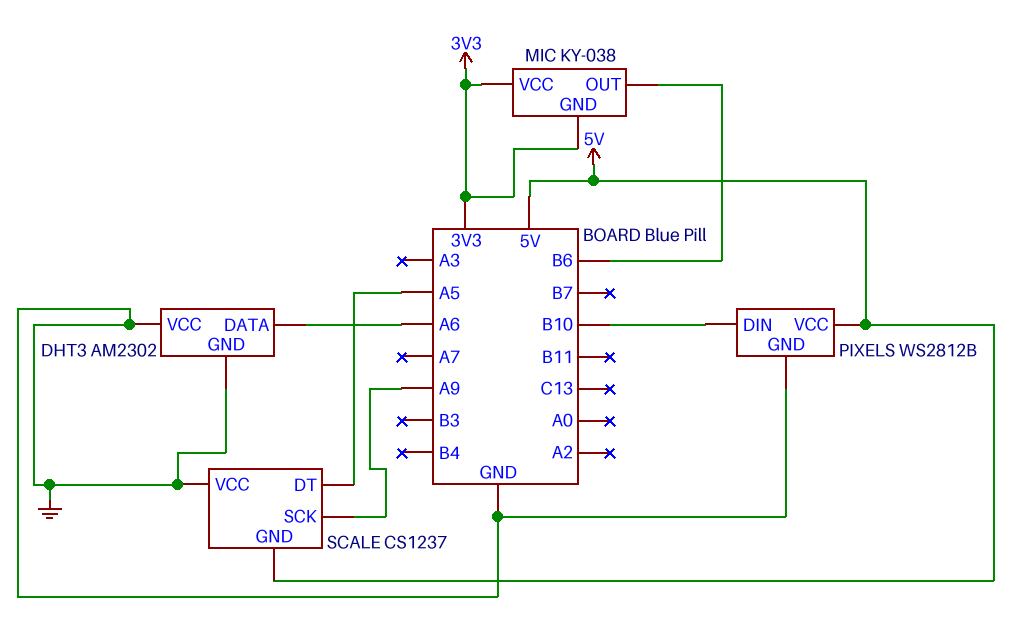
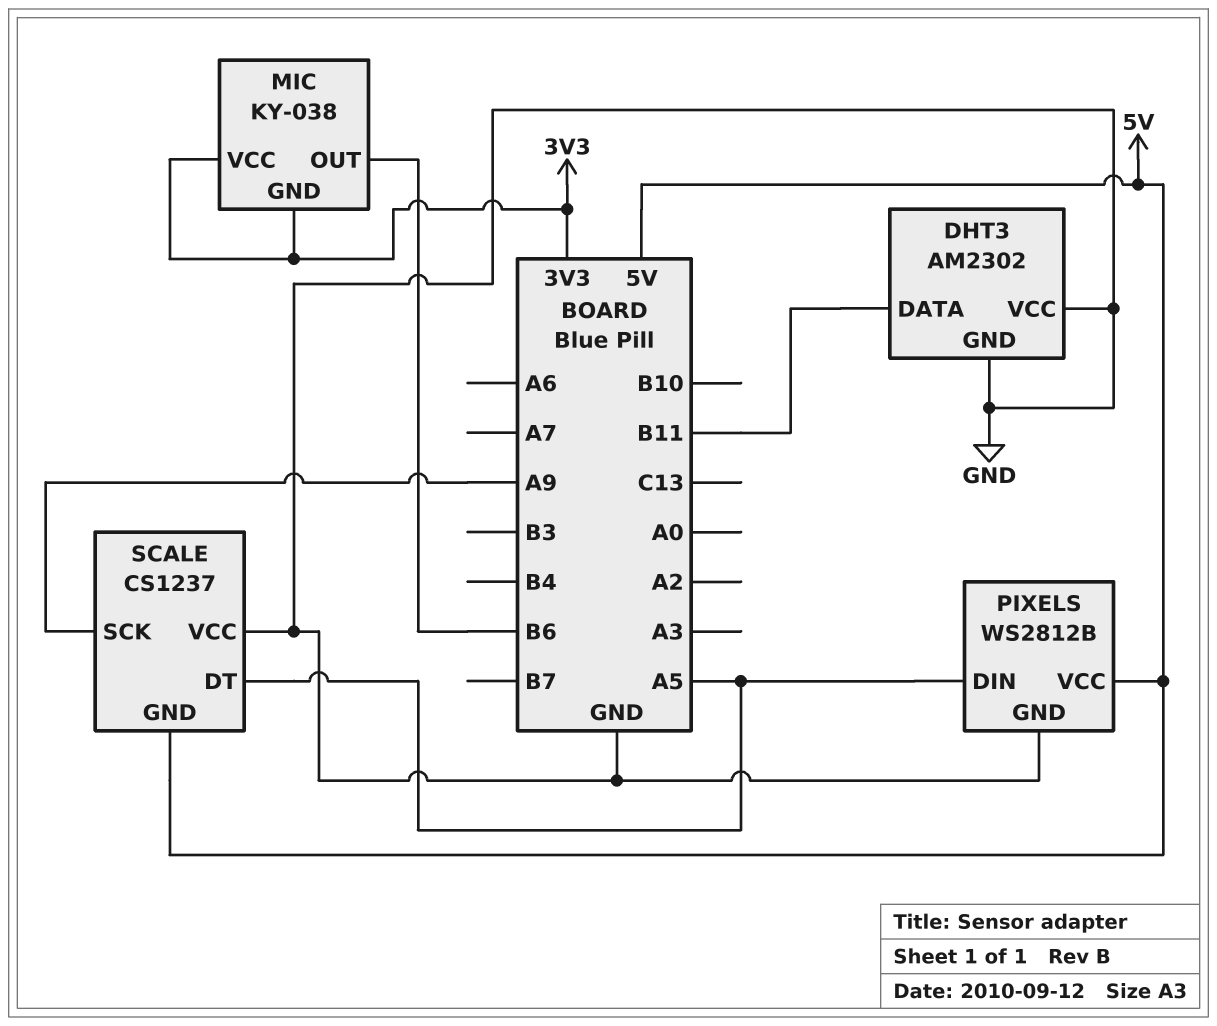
DHT3 pin DATA: A6 -> B11
PIXELS pin DIN: B10 -> A5

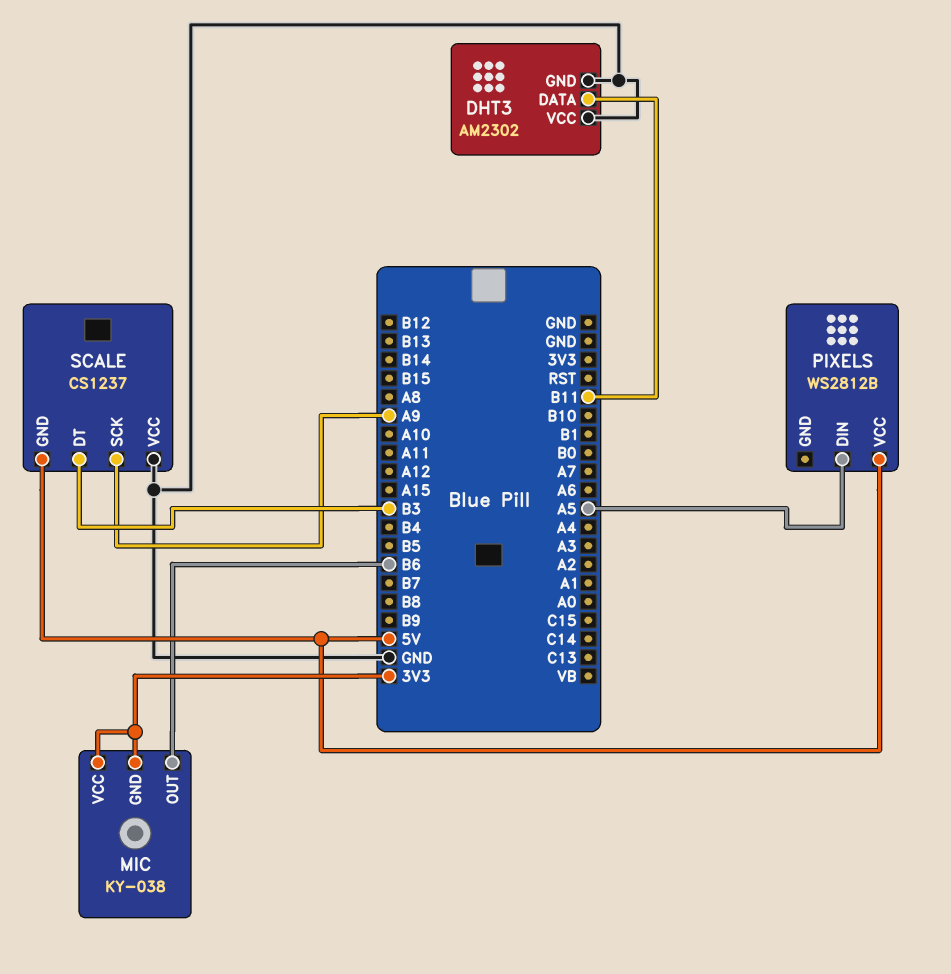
PIXELS pin GND: GND -> none
SCALE pin DT: A5 -> B3

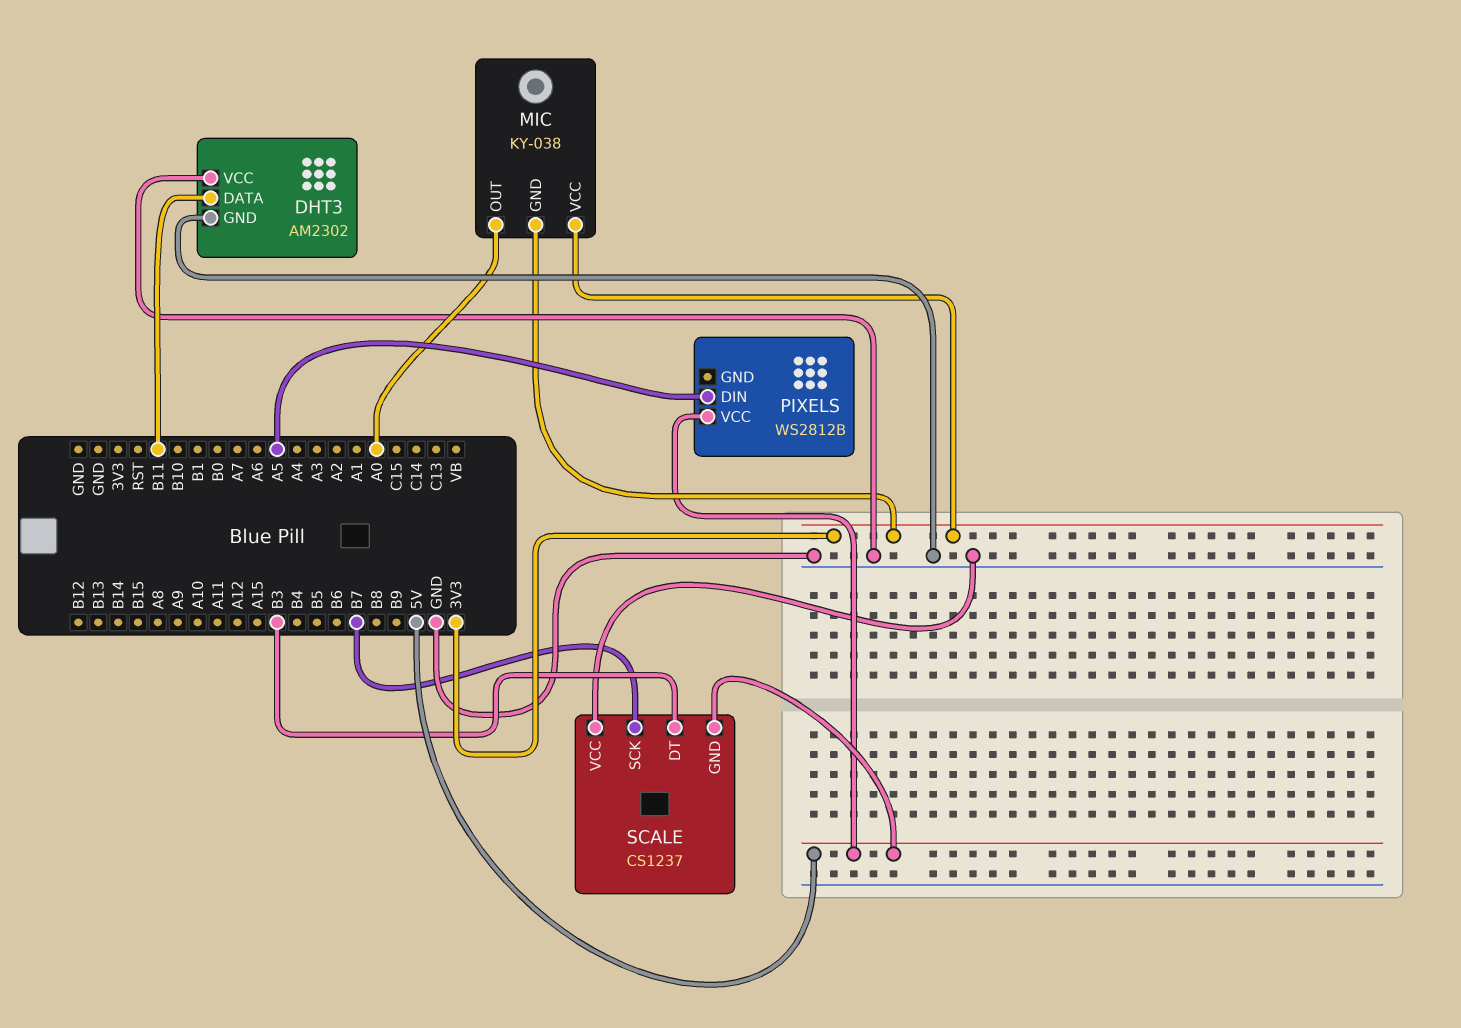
MIC pin OUT: B6 -> A0
SCALE pin SCK: A9 -> B7

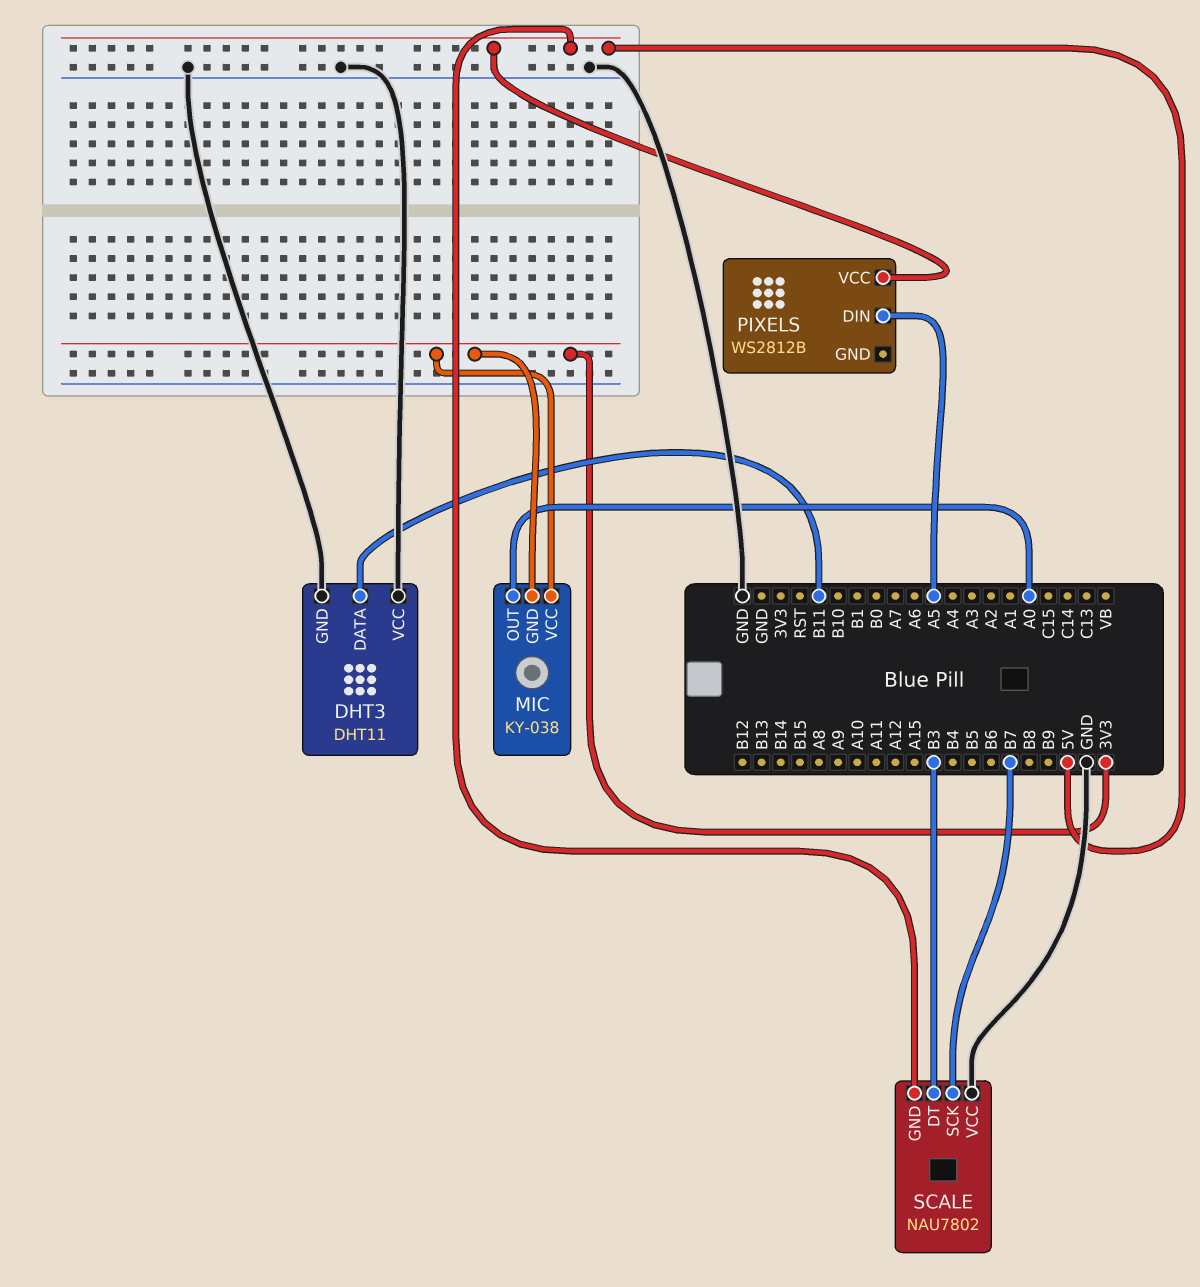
DHT3: AM2302 -> DHT11
SCALE: CS1237 -> NAU7802

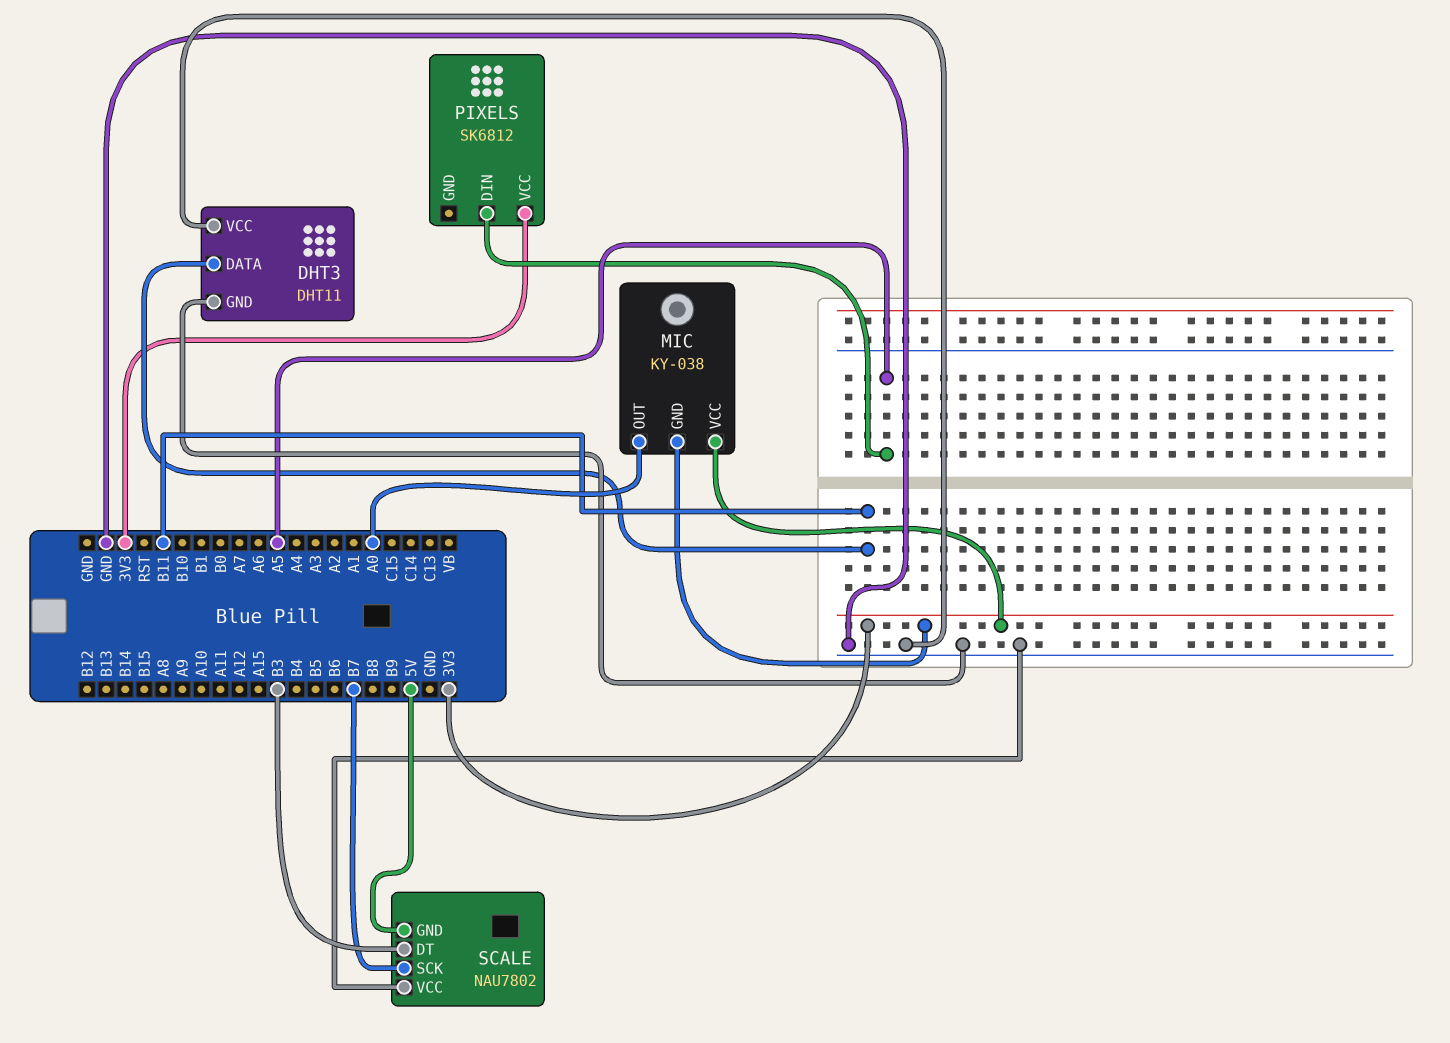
PIXELS: WS2812B -> SK6812
PIXELS pin VCC: 5V -> 3V3

